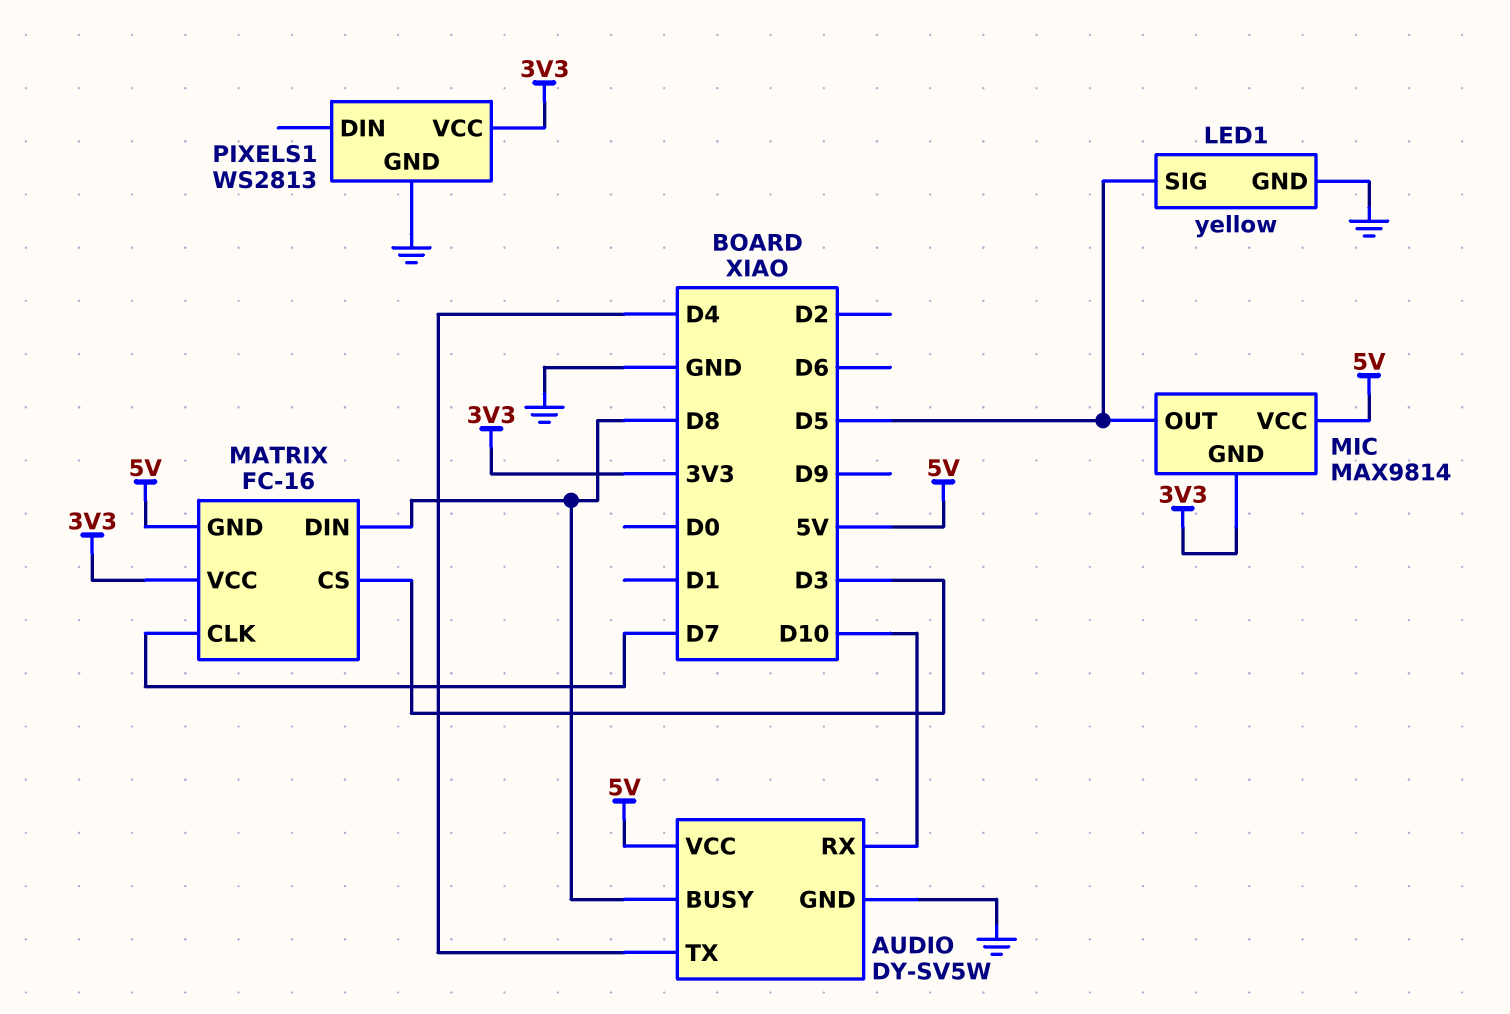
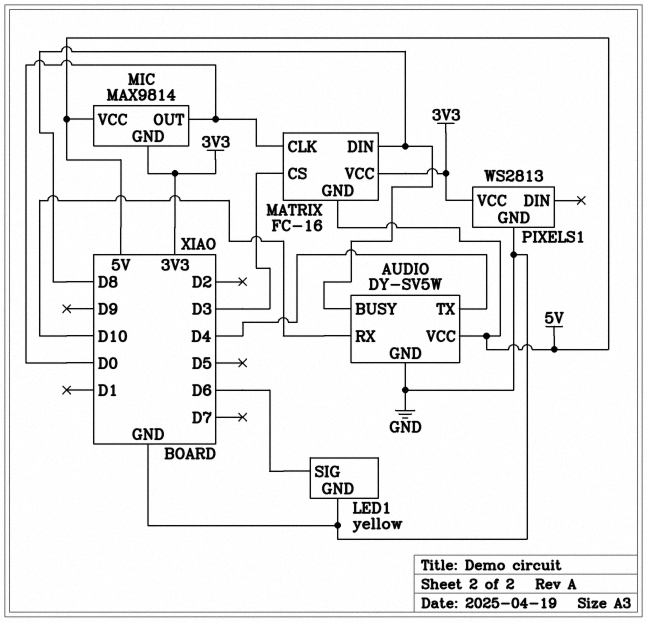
LED1 pin SIG: D5 -> D6
MATRIX pin CLK: D7 -> D0
MIC pin OUT: D5 -> D0

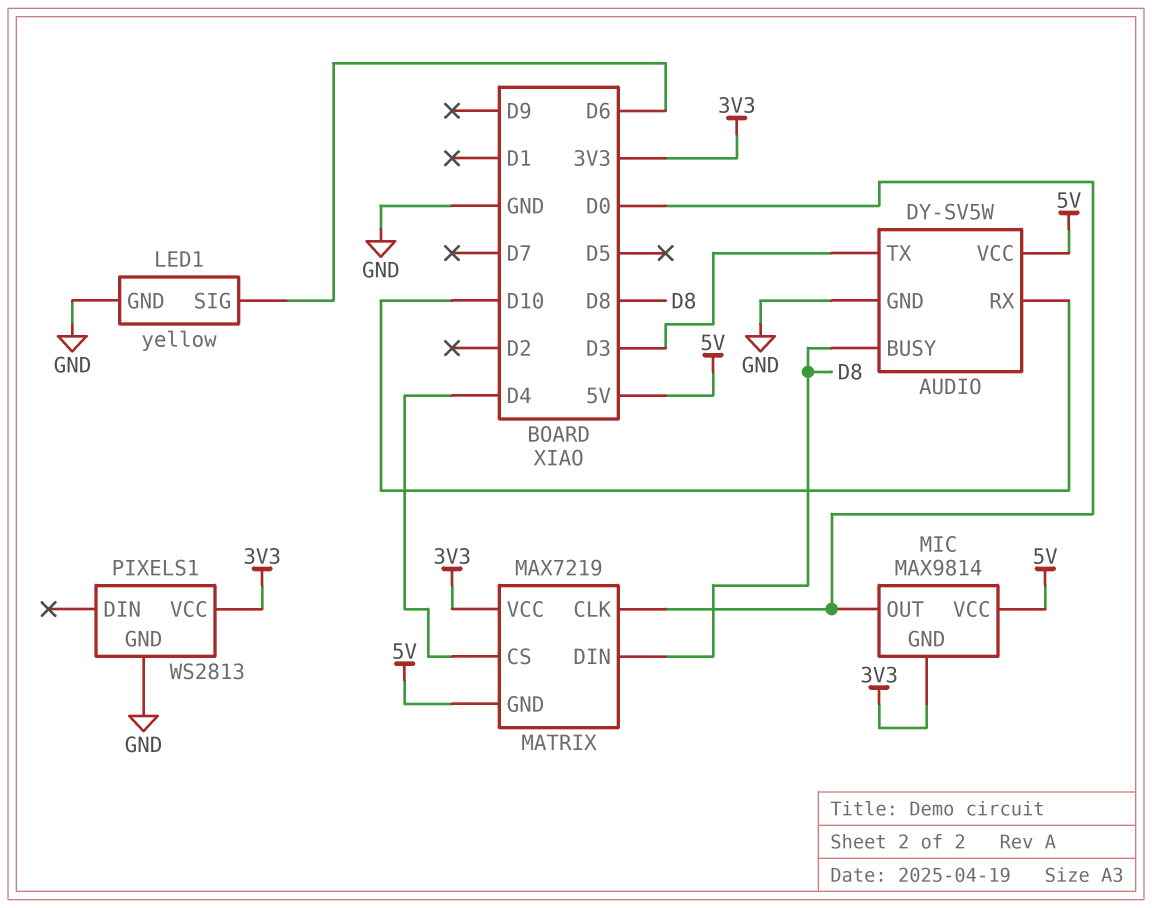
AUDIO pin TX: D4 -> D3
MATRIX: FC-16 -> MAX7219
MATRIX pin CS: D3 -> D4

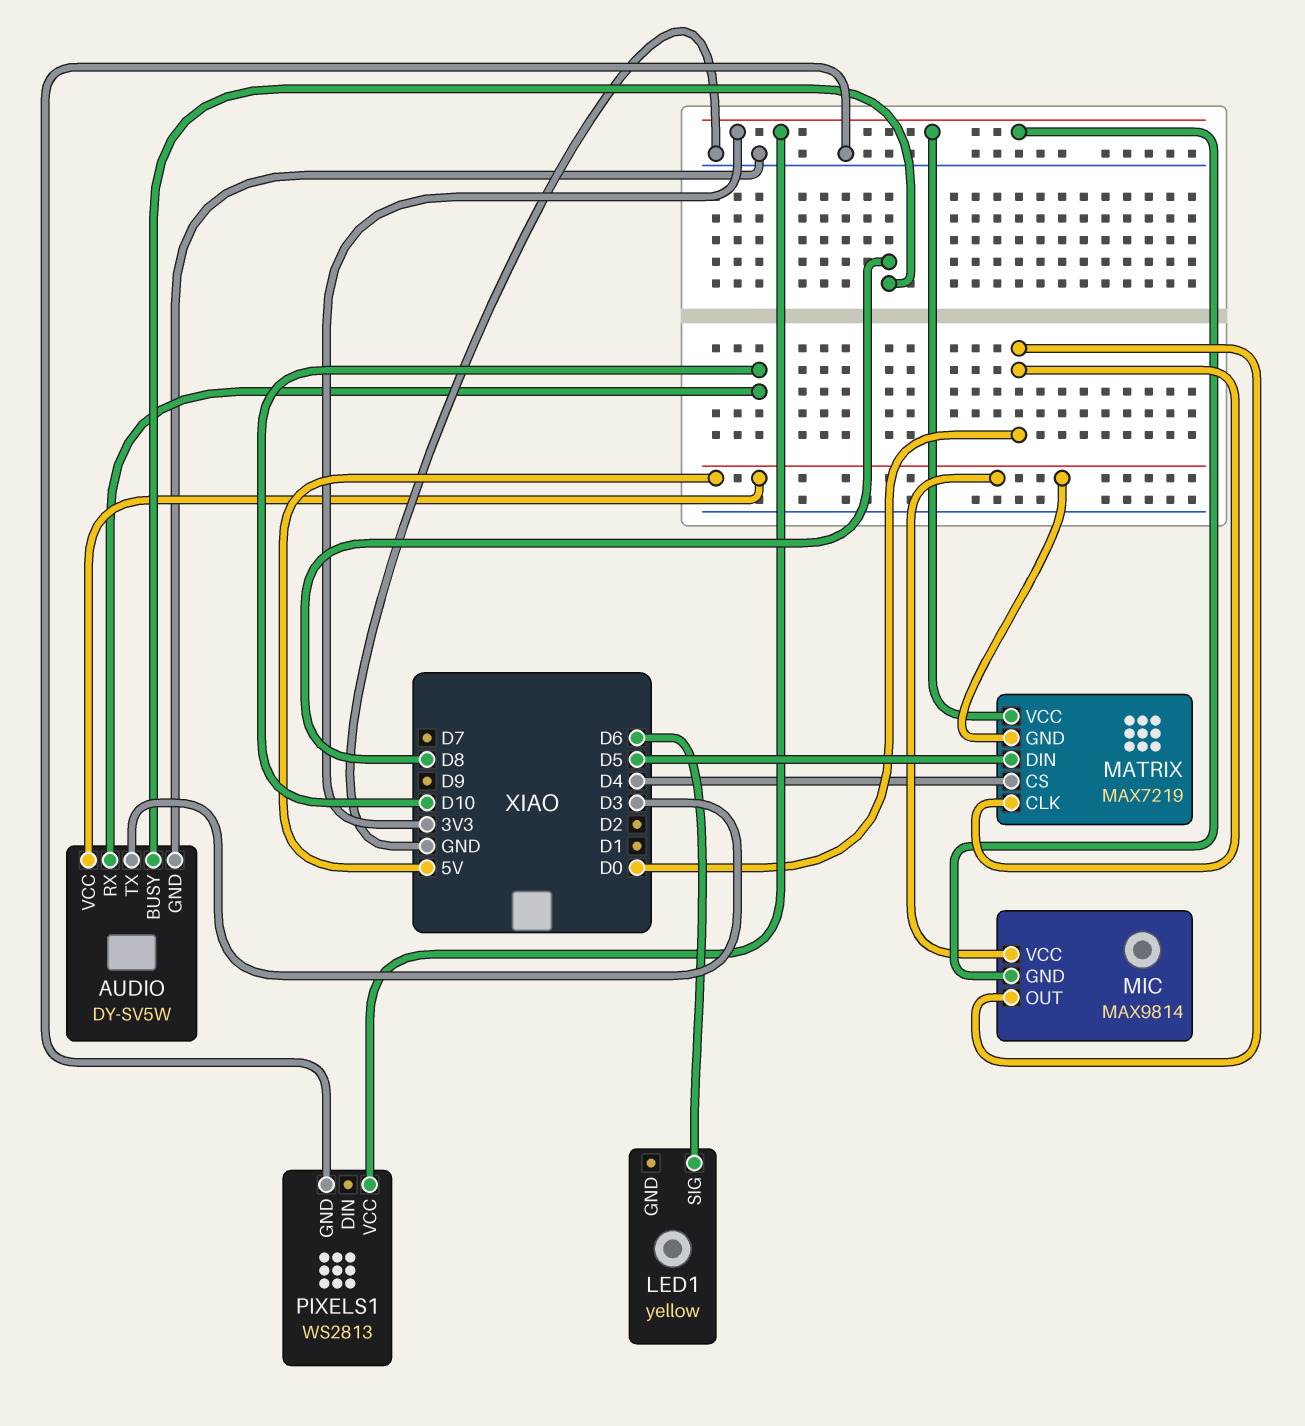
LED1 pin GND: GND -> none
MATRIX pin DIN: D8 -> D5

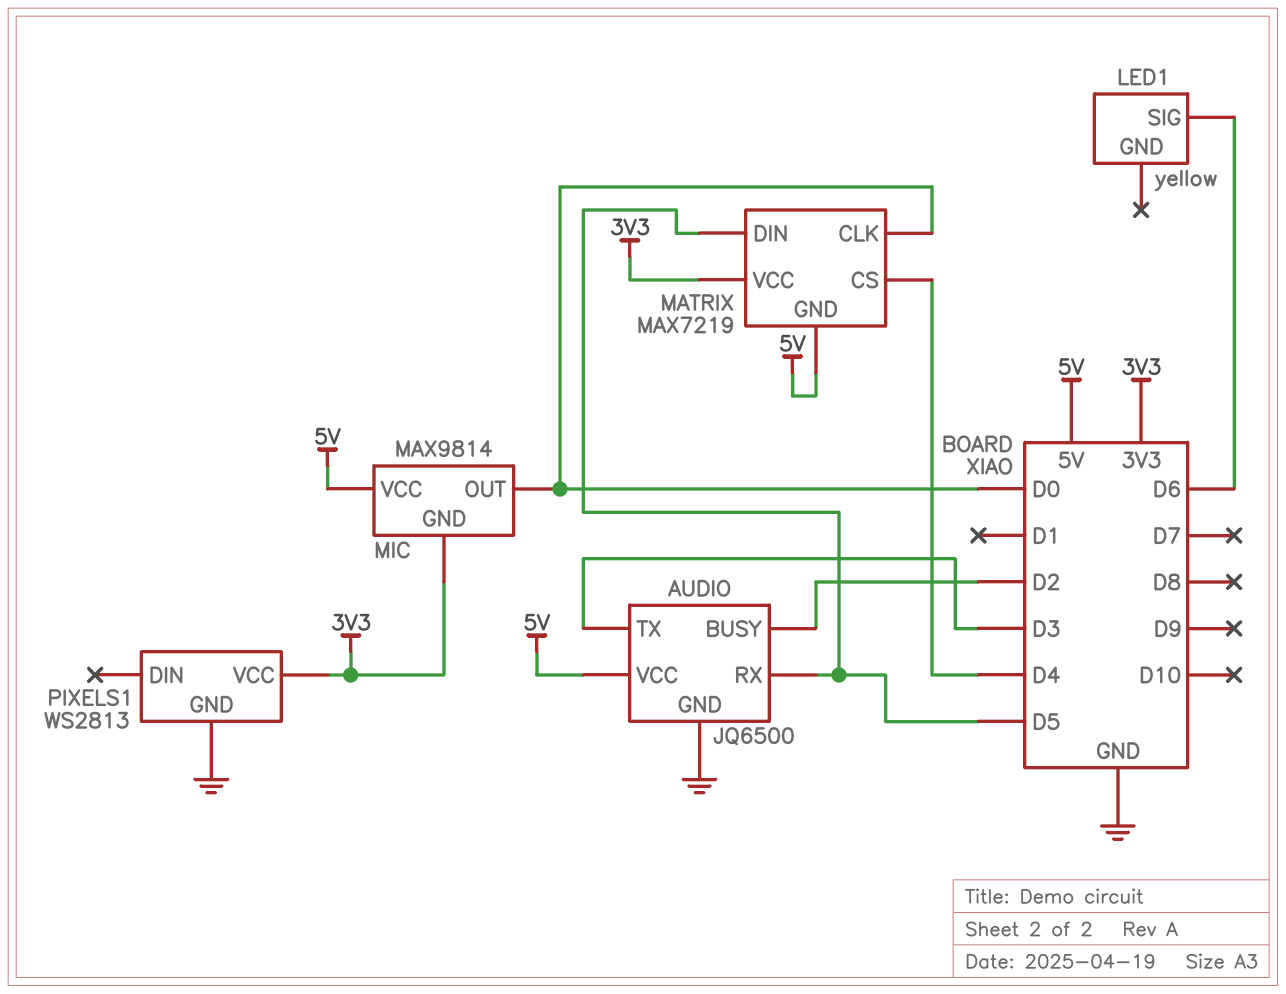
AUDIO: DY-SV5W -> JQ6500
AUDIO pin BUSY: D8 -> D2
AUDIO pin RX: D10 -> D5

